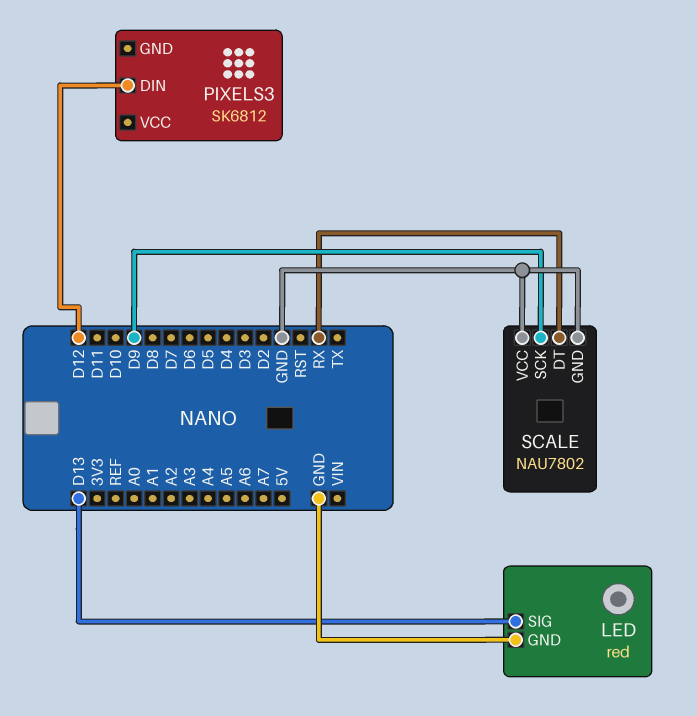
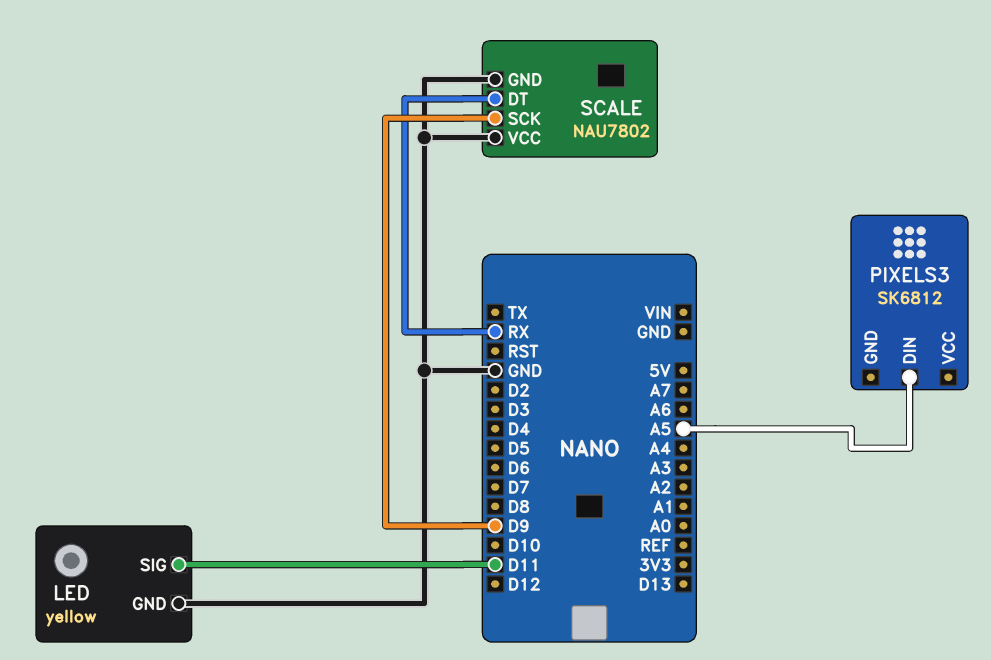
LED: red -> yellow
LED pin SIG: D13 -> D11
PIXELS3 pin DIN: D12 -> A5

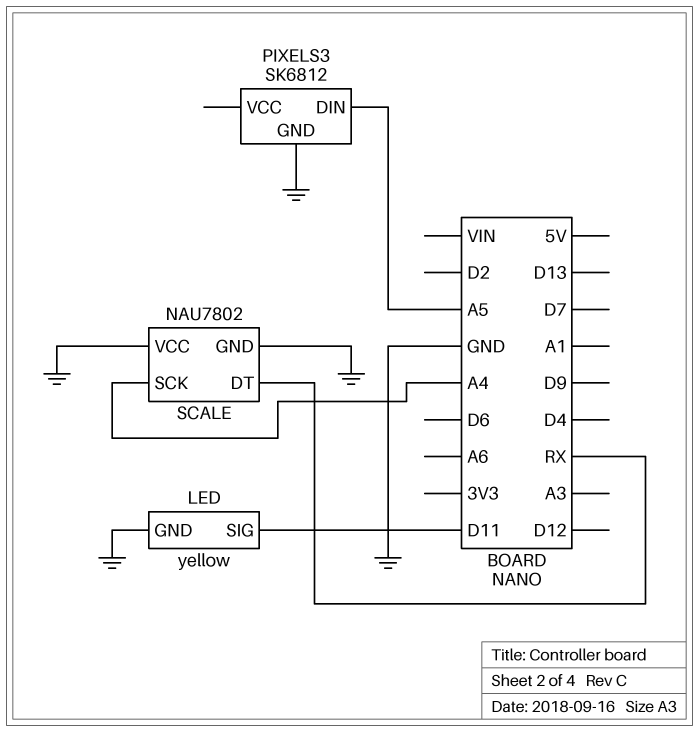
PIXELS3 pin GND: none -> GND
SCALE pin SCK: D9 -> A4

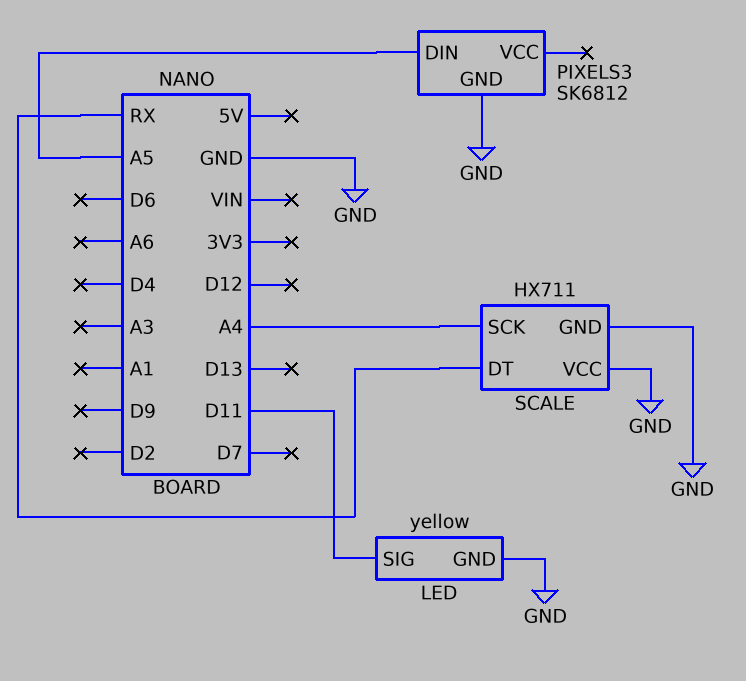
SCALE: NAU7802 -> HX711

